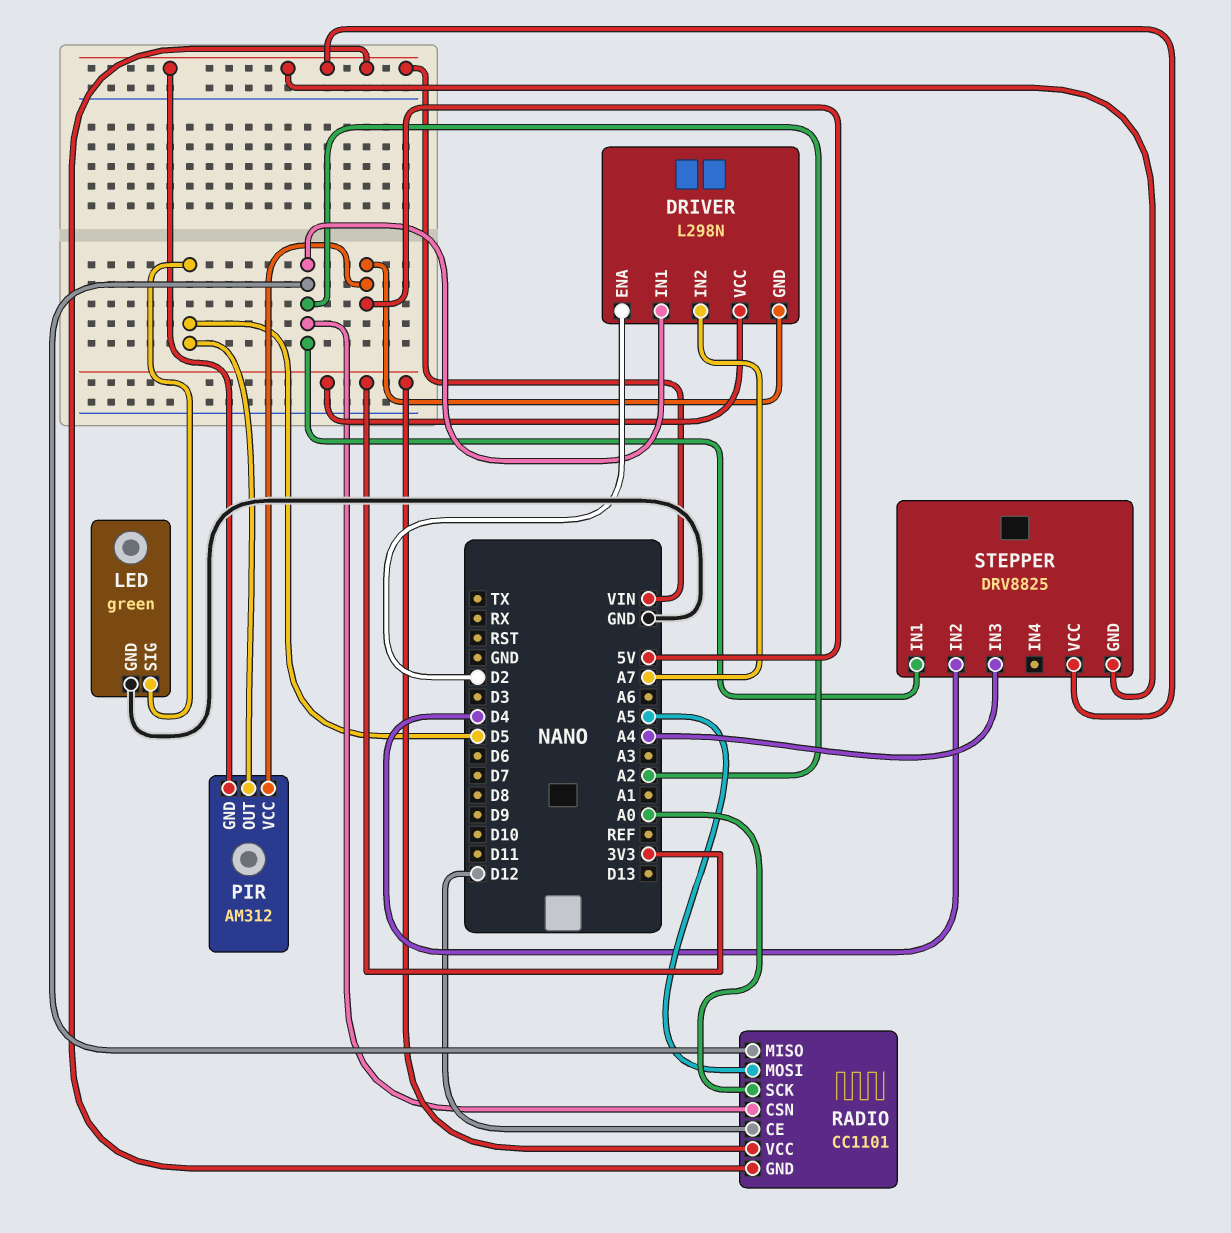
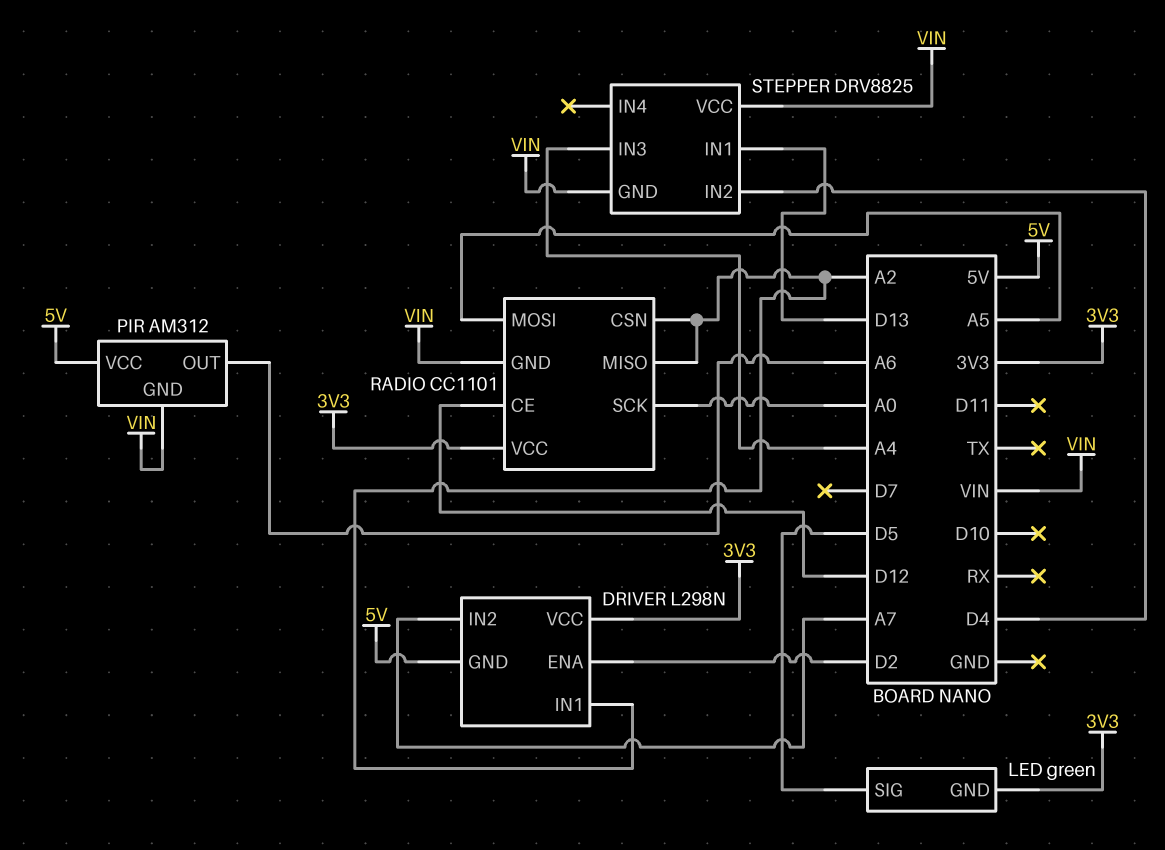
LED pin GND: GND -> 3V3
PIR pin OUT: D5 -> A6
STEPPER pin IN1: A2 -> D13

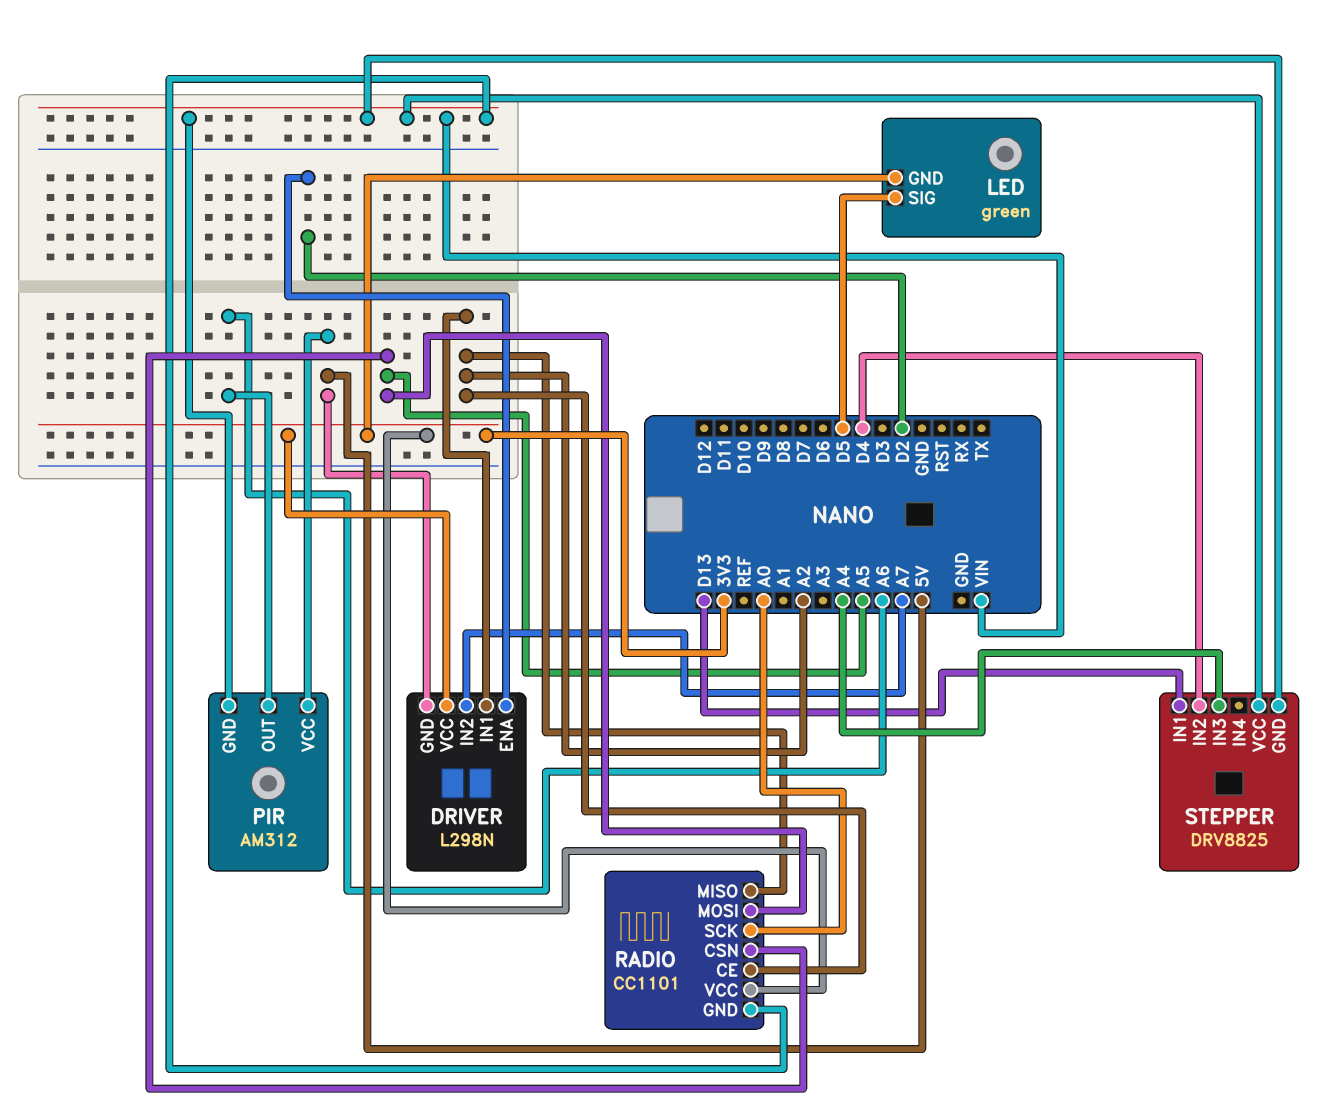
RADIO pin CE: D12 -> A2
RADIO pin CSN: A2 -> A5

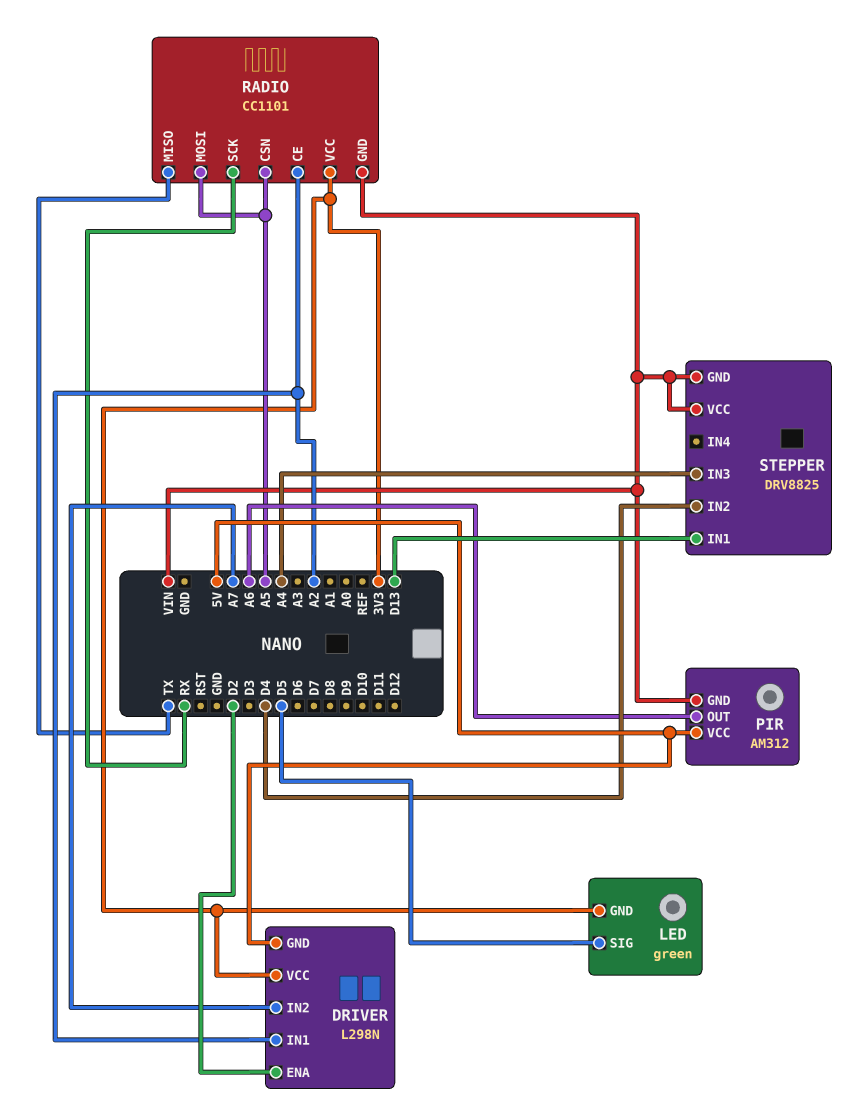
RADIO pin MISO: A2 -> TX
RADIO pin SCK: A0 -> RX

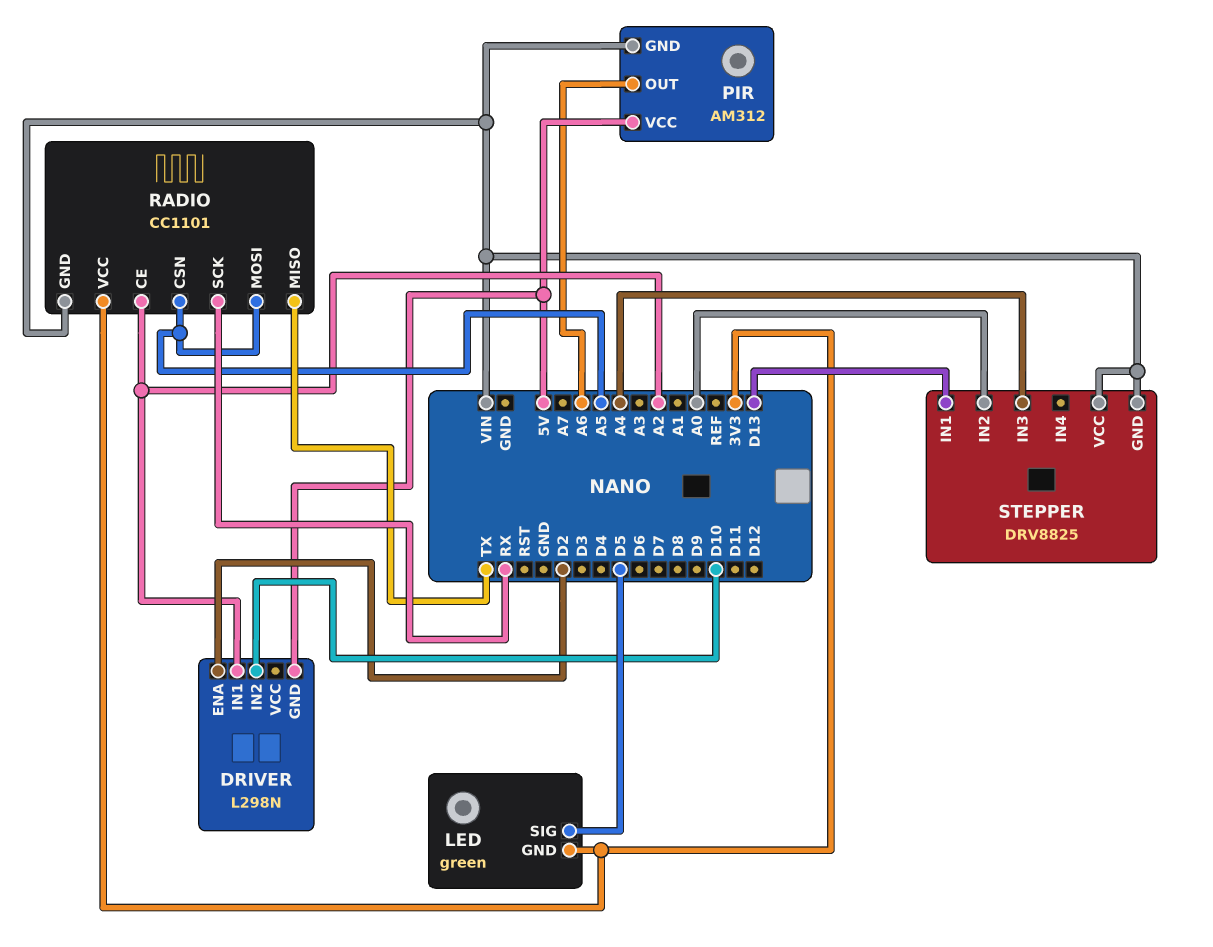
DRIVER pin IN2: A7 -> D10
DRIVER pin VCC: 3V3 -> none
STEPPER pin IN2: D4 -> A0

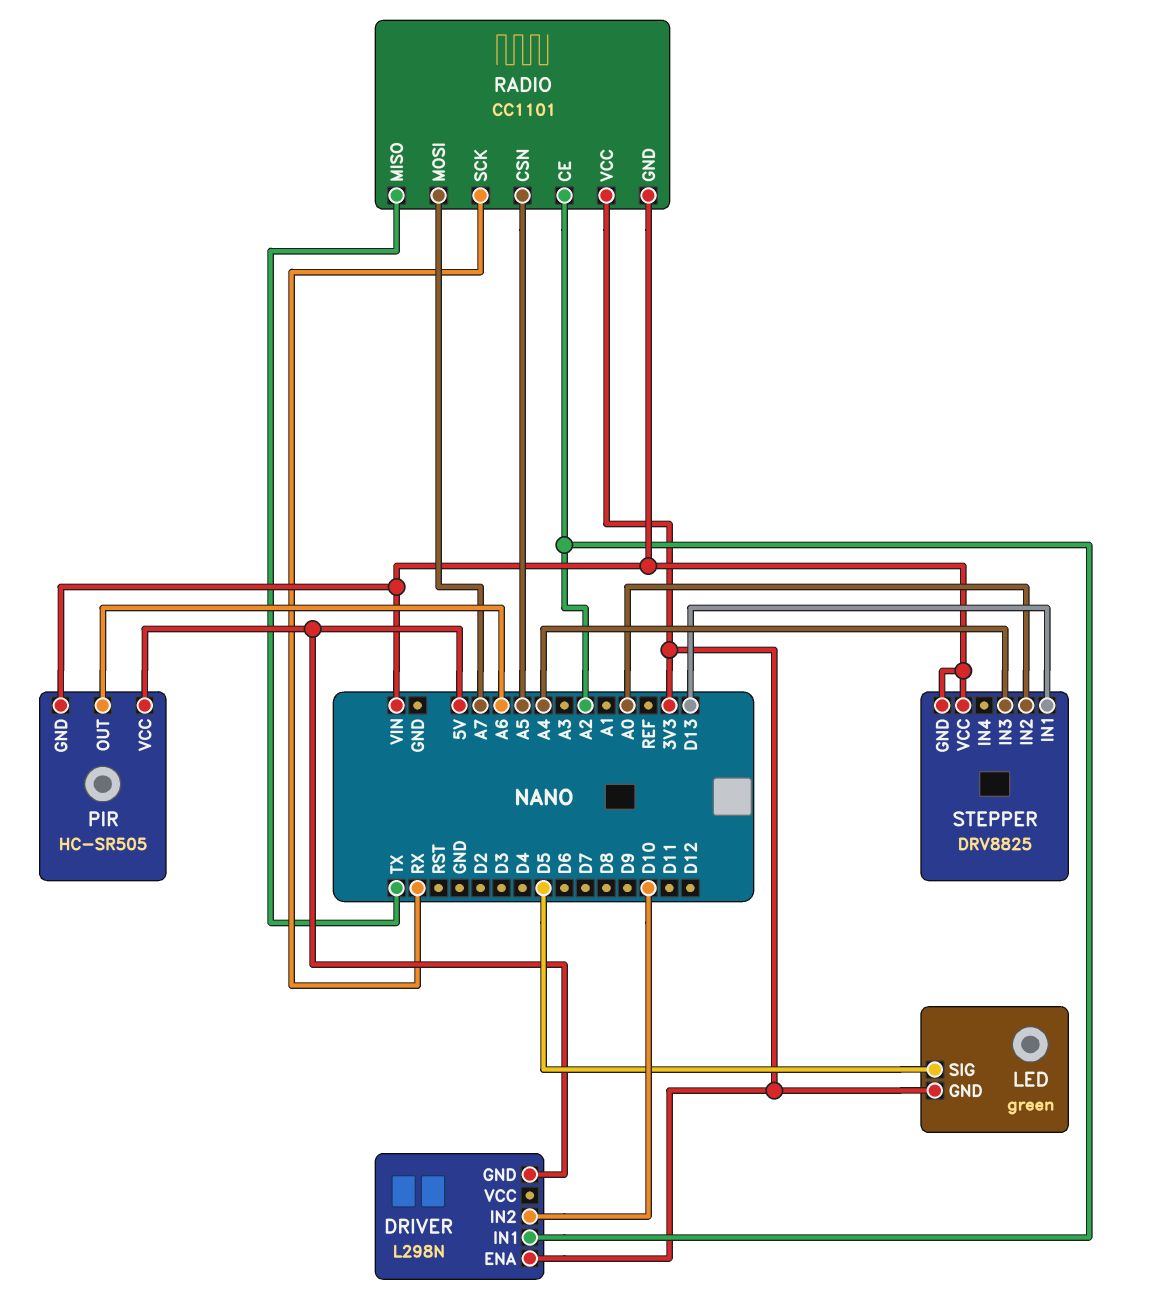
DRIVER pin ENA: D2 -> 3V3
PIR: AM312 -> HC-SR505
RADIO pin MOSI: A5 -> A7

